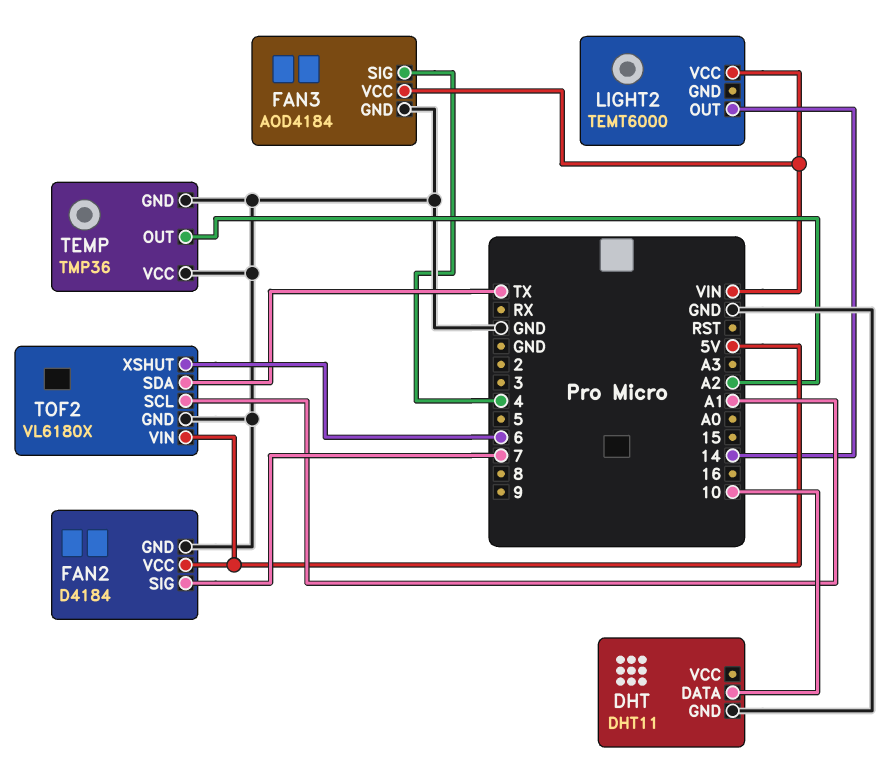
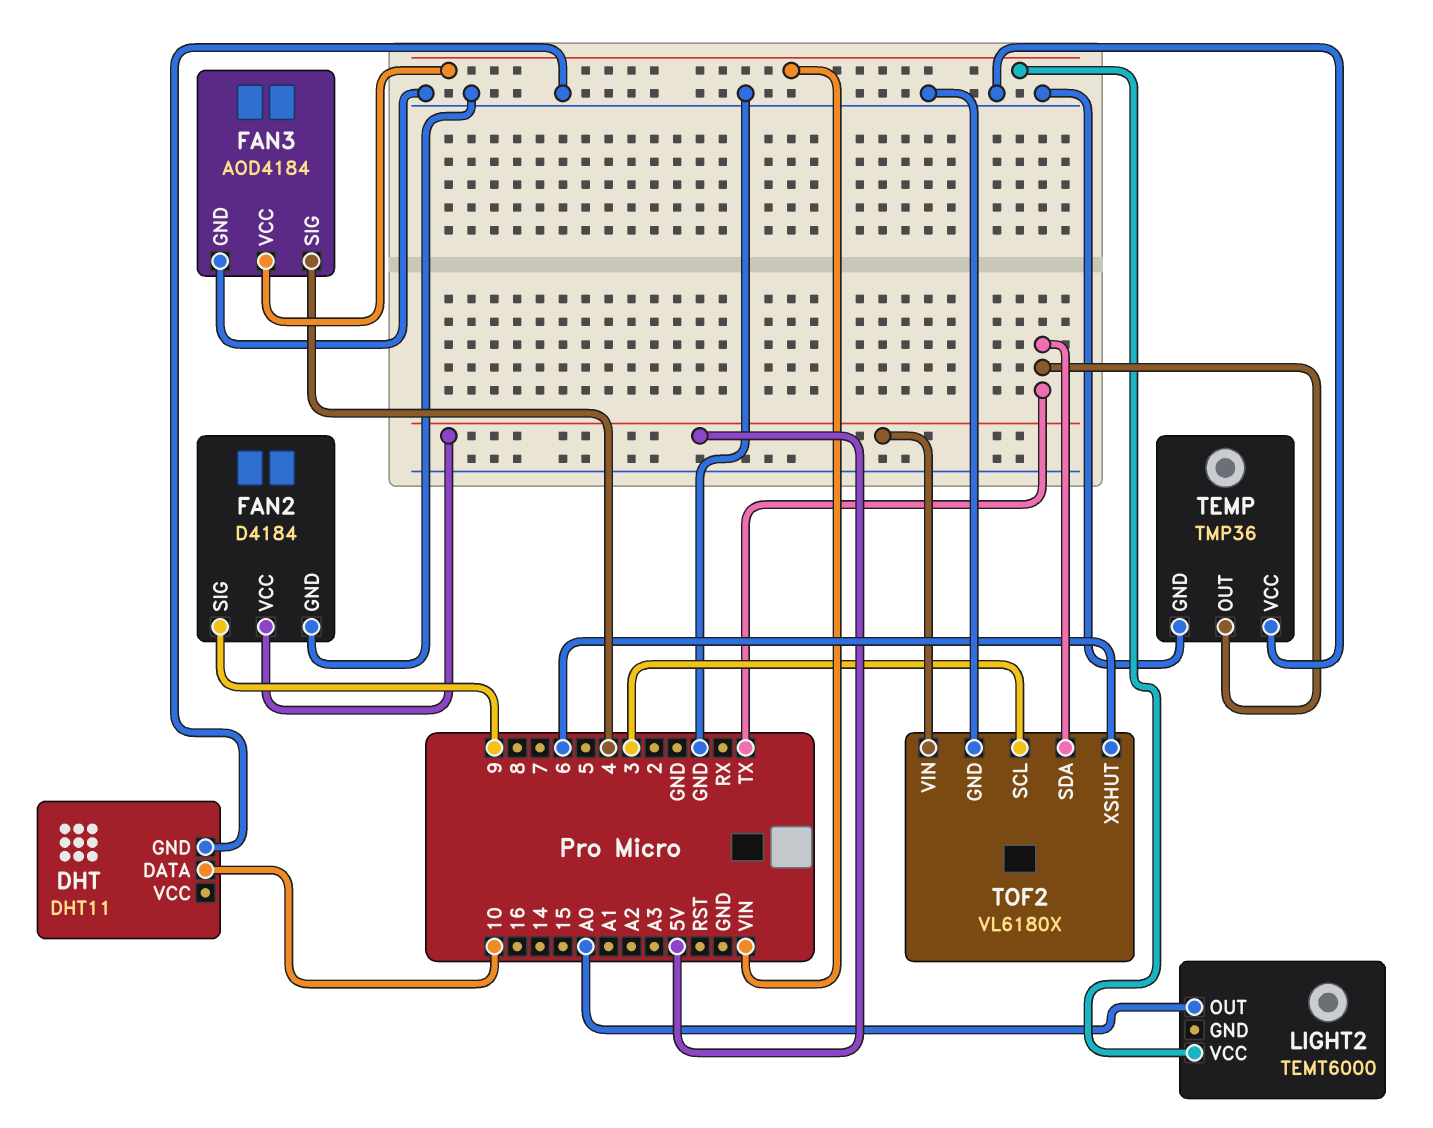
FAN2 pin SIG: 7 -> 9
LIGHT2 pin OUT: 14 -> A0
TEMP pin OUT: A2 -> TX
TOF2 pin SCL: A1 -> 3

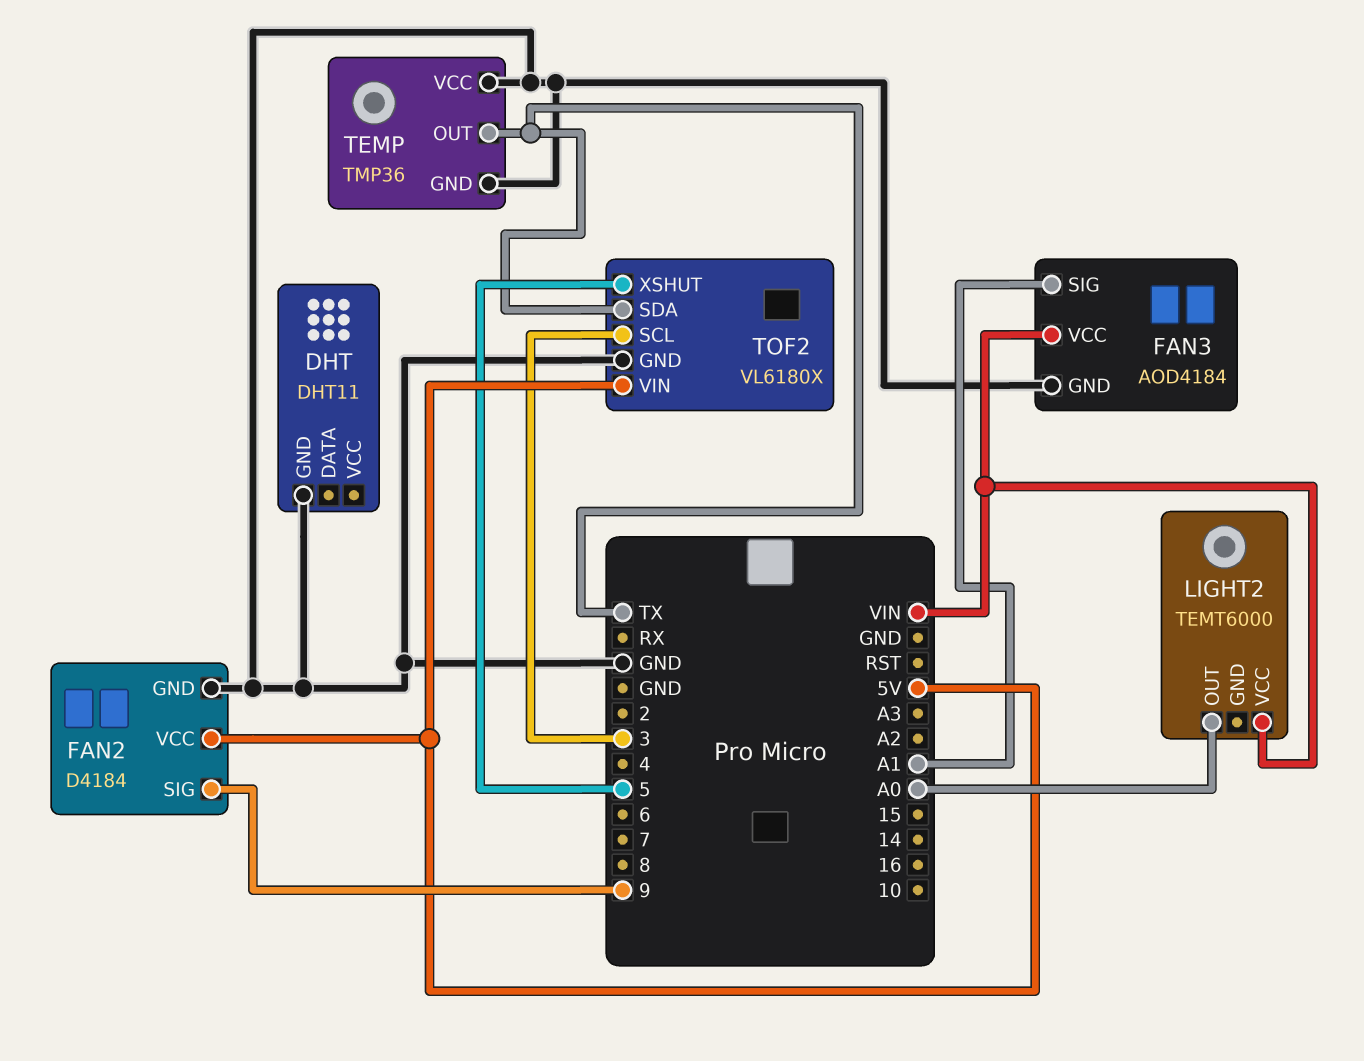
DHT pin DATA: 10 -> none
FAN3 pin SIG: 4 -> A1
TOF2 pin XSHUT: 6 -> 5

